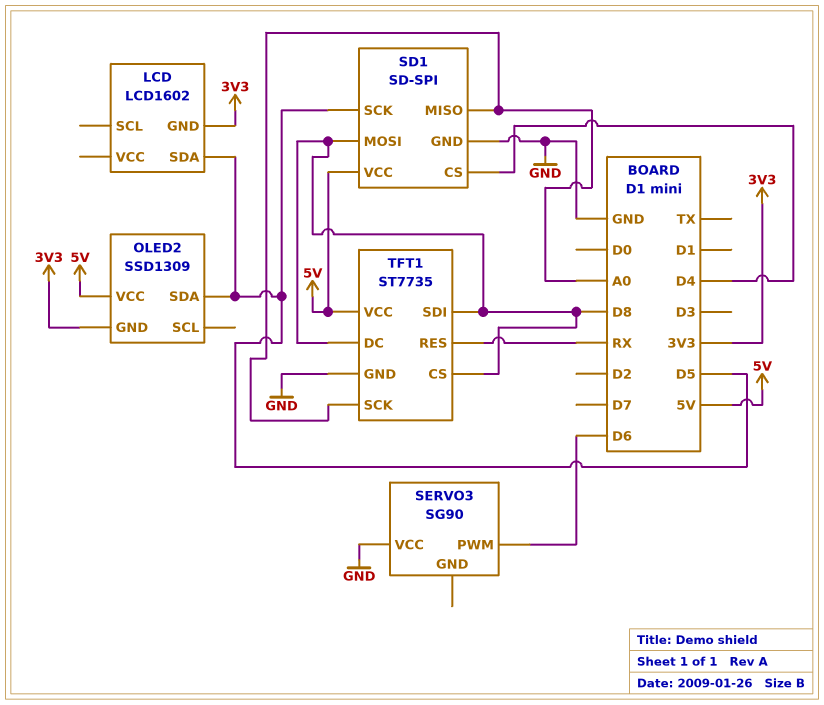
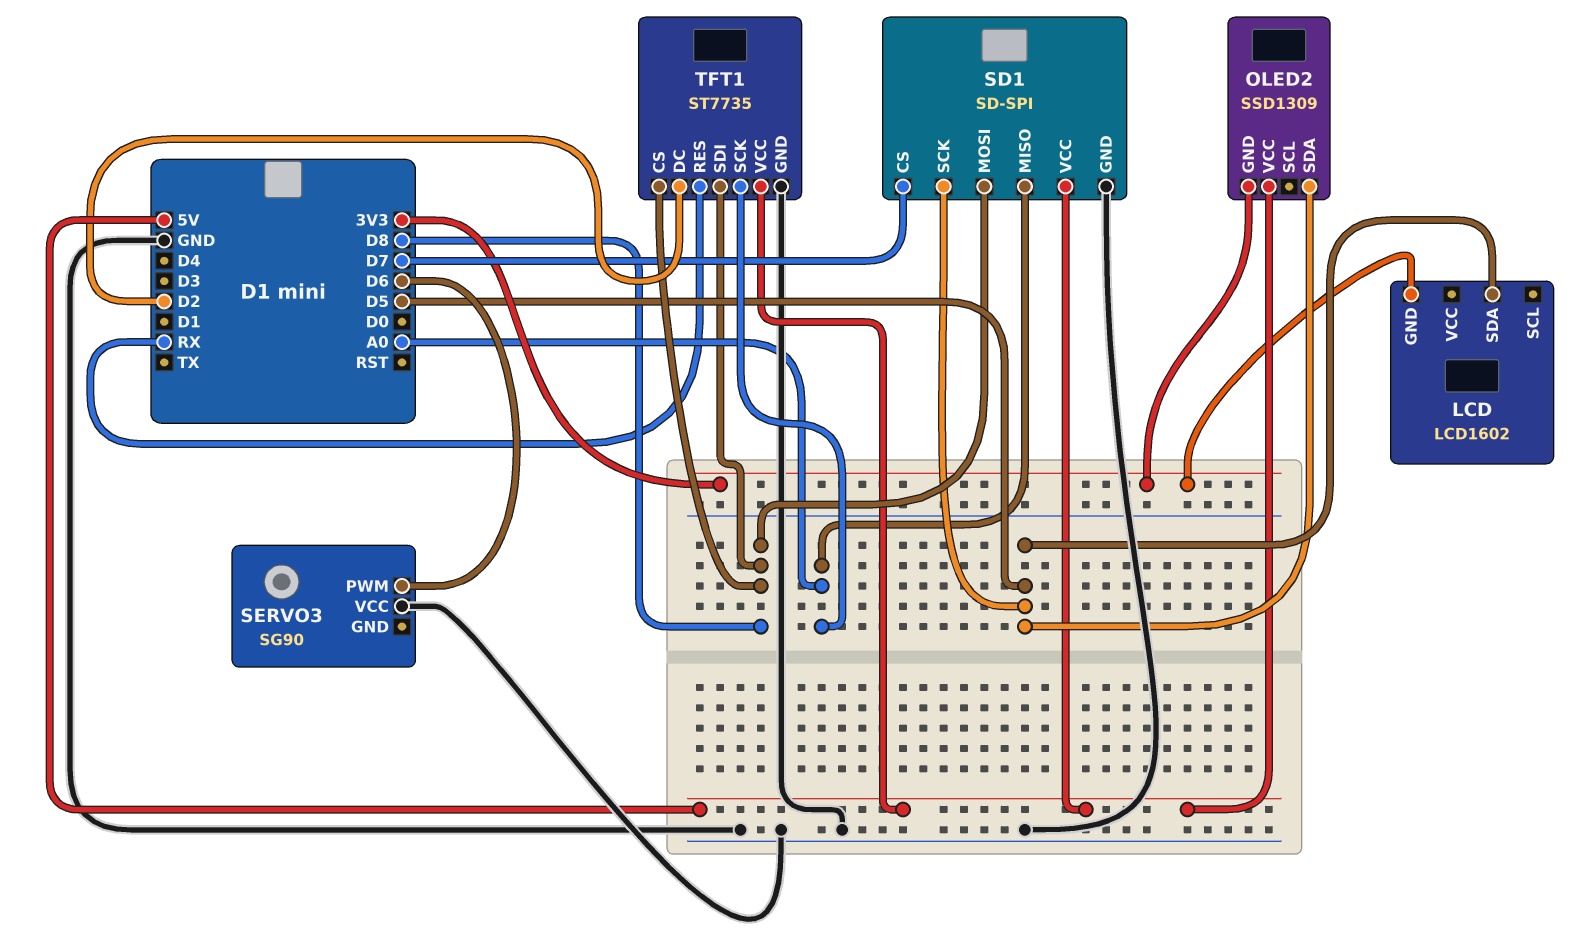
SD1 pin CS: D4 -> D7
TFT1 pin DC: D8 -> D2

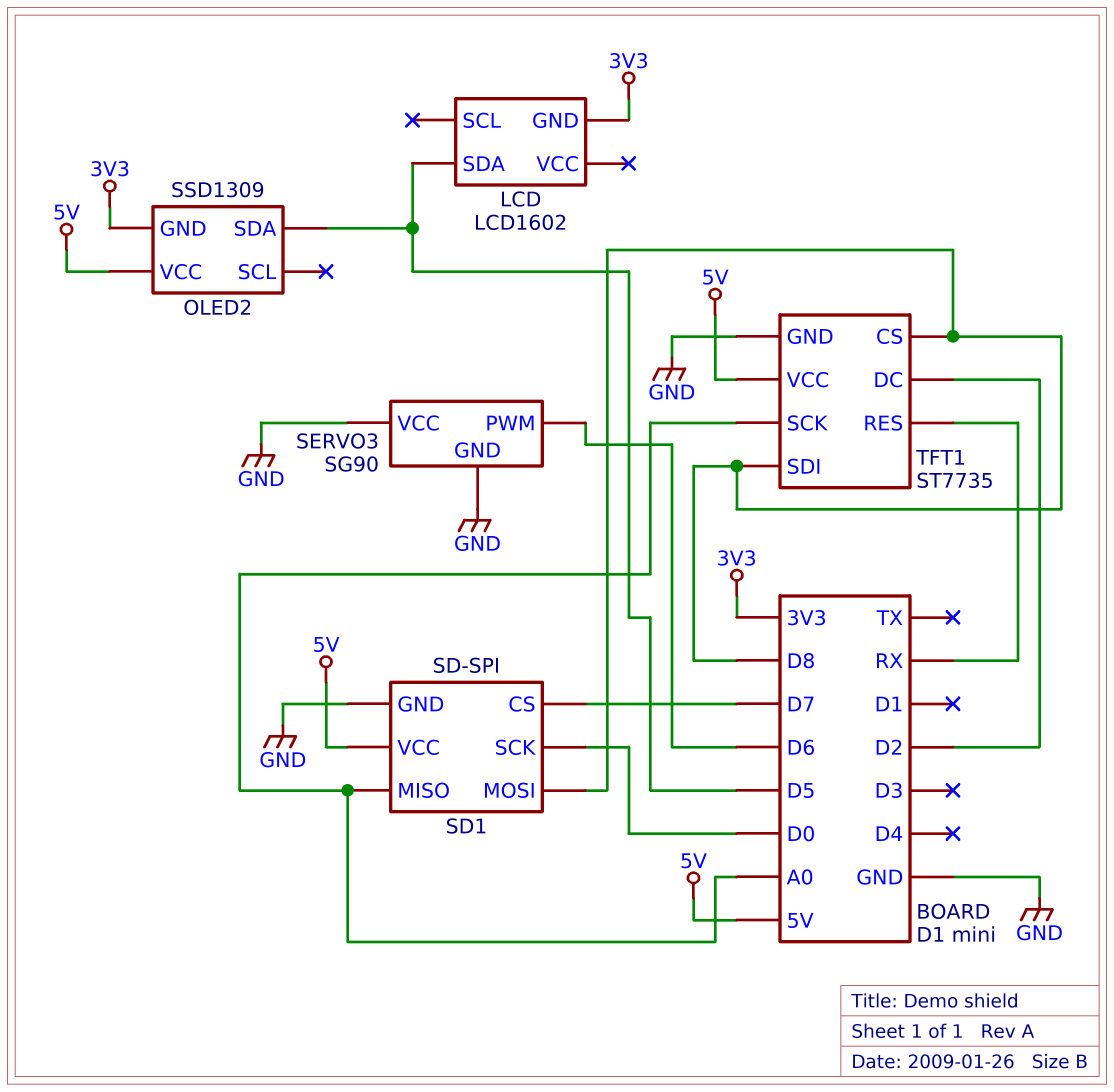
SD1 pin SCK: D5 -> D0
SERVO3 pin GND: none -> GND

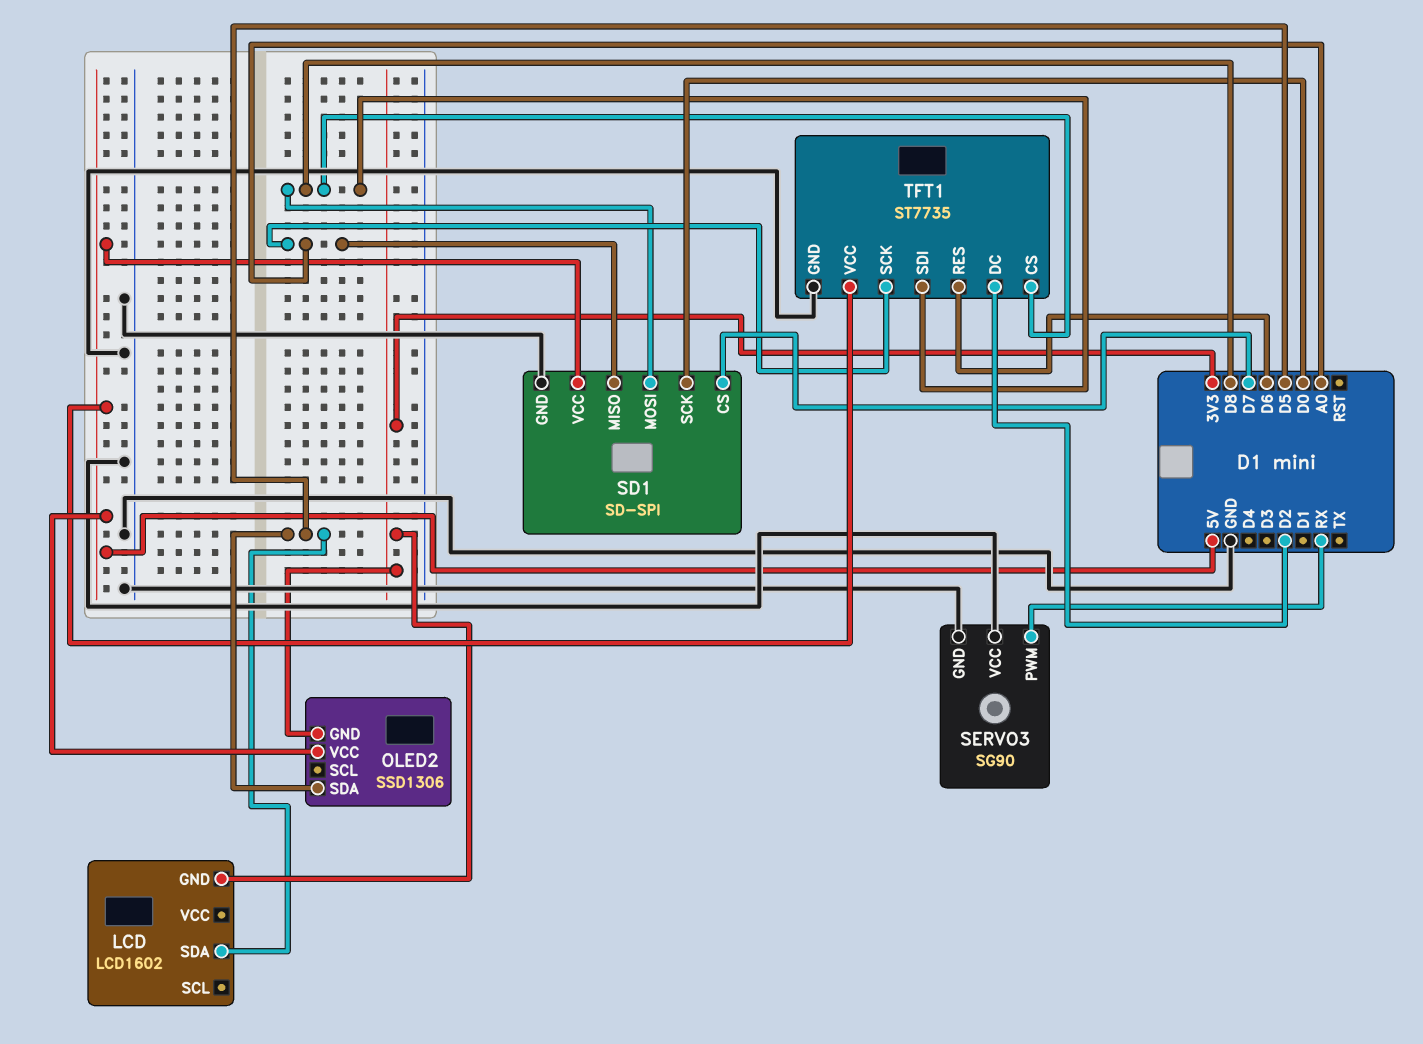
OLED2: SSD1309 -> SSD1306
SERVO3 pin PWM: D6 -> RX
TFT1 pin RES: RX -> D6

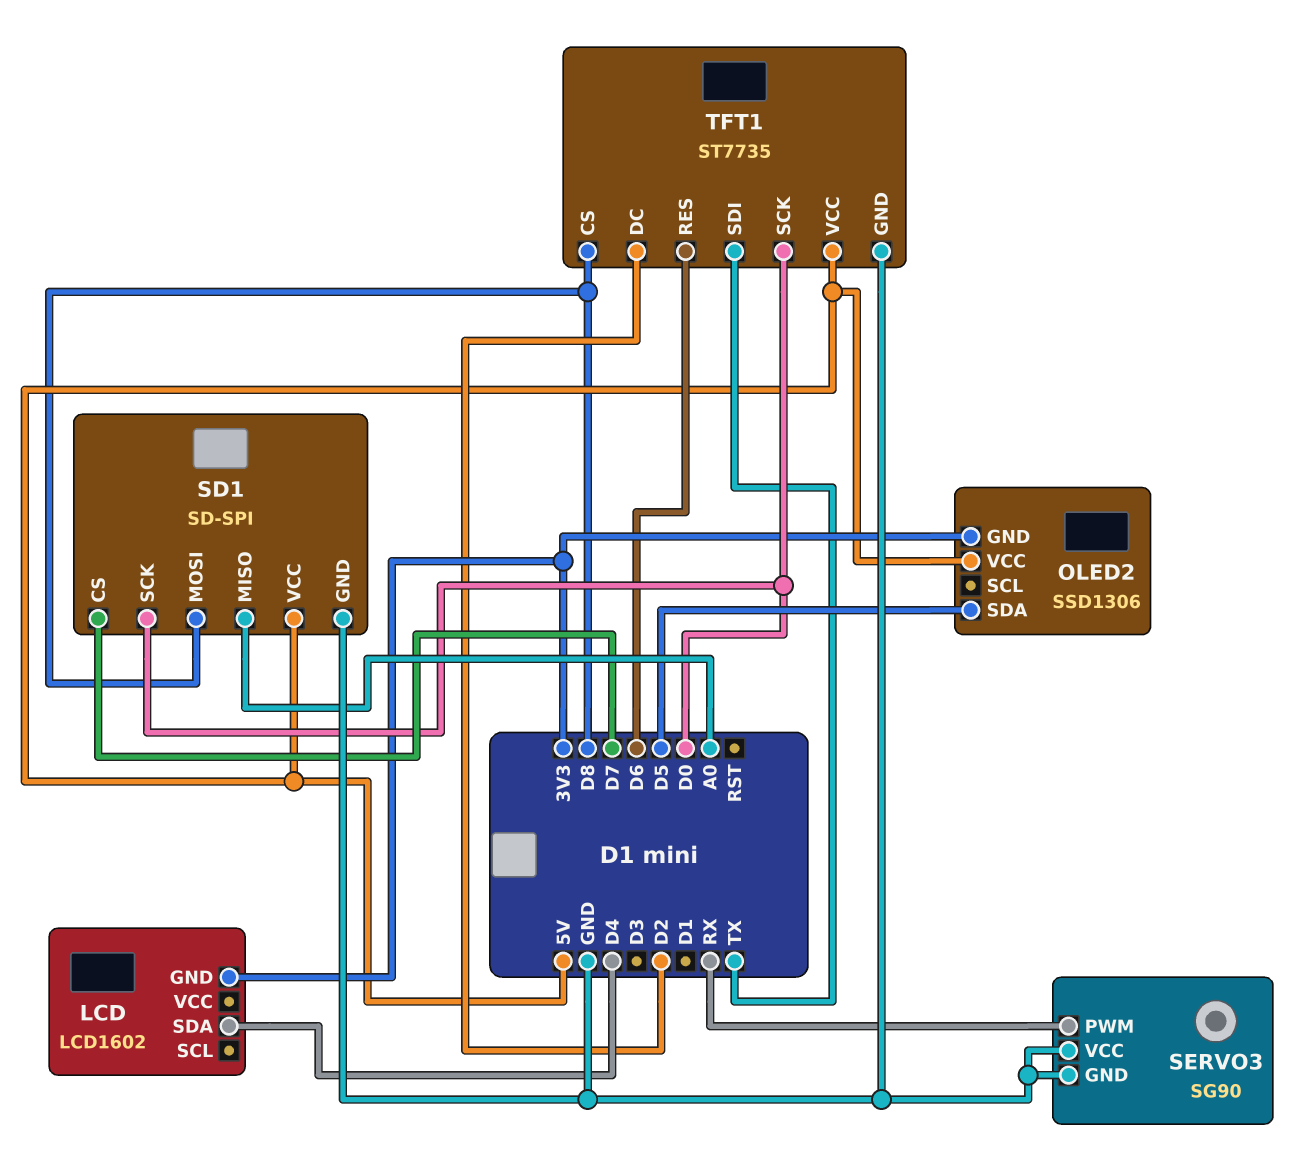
LCD pin SDA: D5 -> D4
TFT1 pin SCK: A0 -> D0
TFT1 pin SDI: D8 -> TX

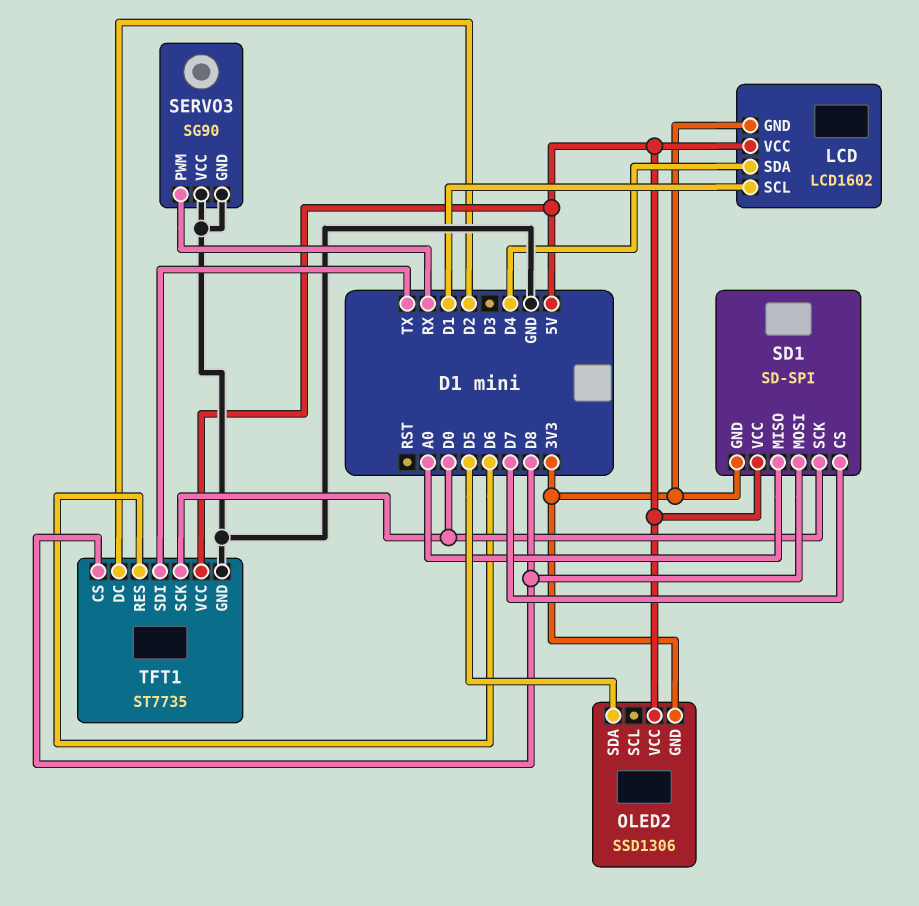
LCD pin SCL: none -> D1
LCD pin VCC: none -> 5V
SD1 pin GND: GND -> 3V3

